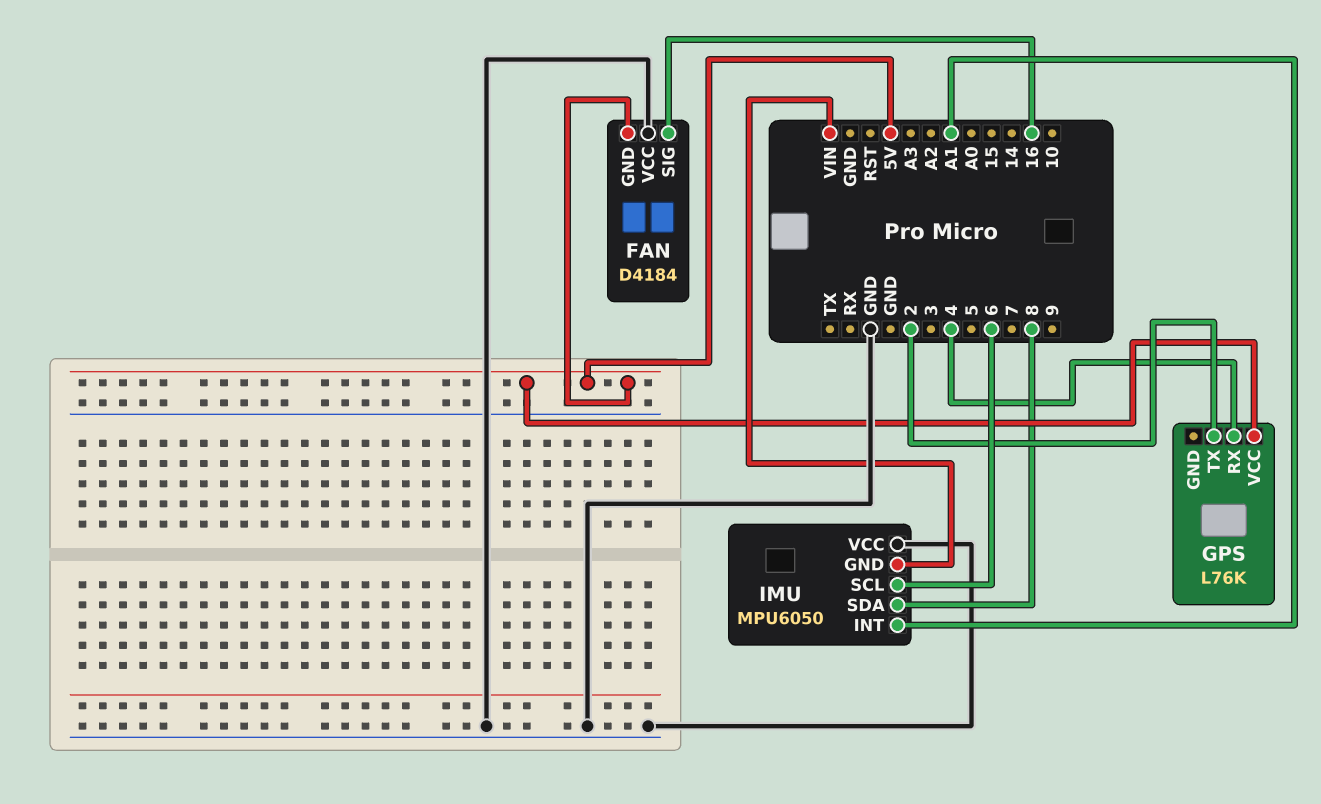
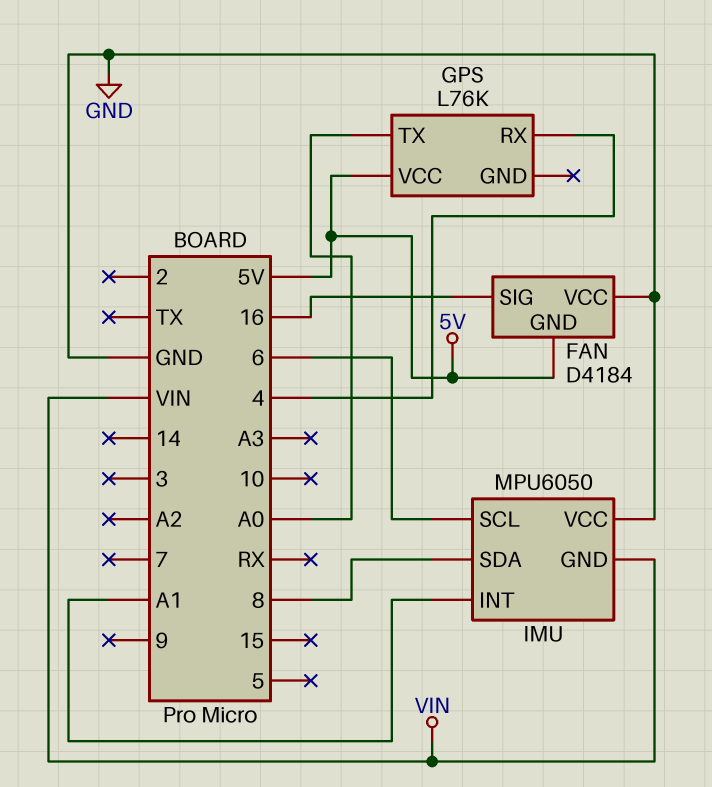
GPS pin TX: 2 -> A0

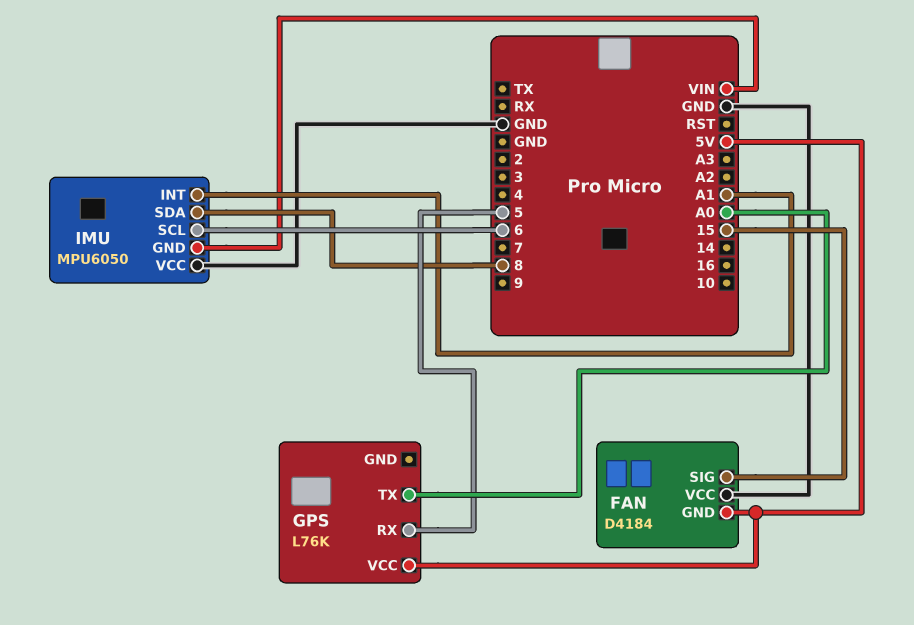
FAN pin SIG: 16 -> 15
GPS pin RX: 4 -> 5

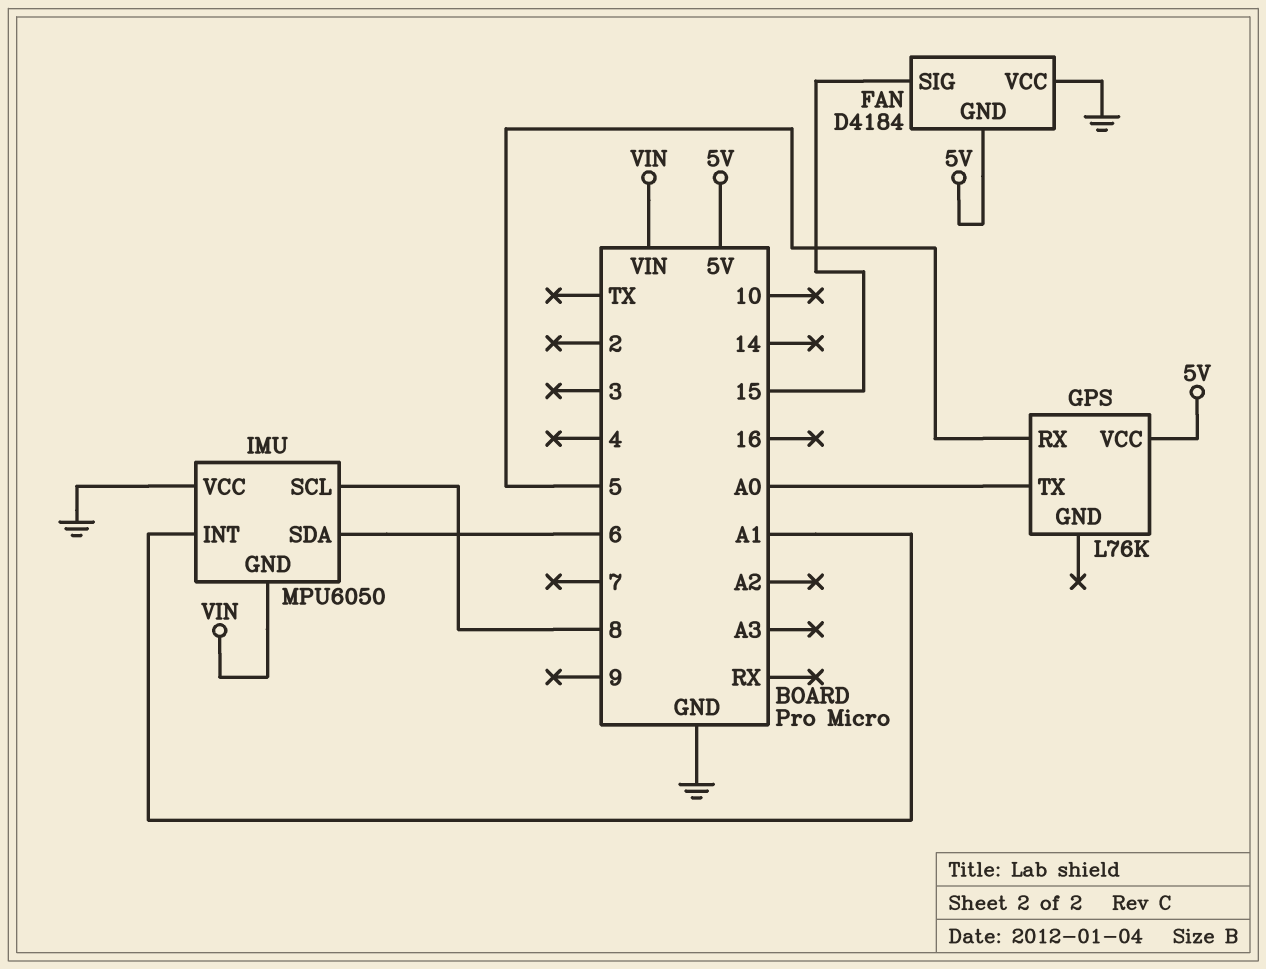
IMU pin SCL: 6 -> 8
IMU pin SDA: 8 -> 6

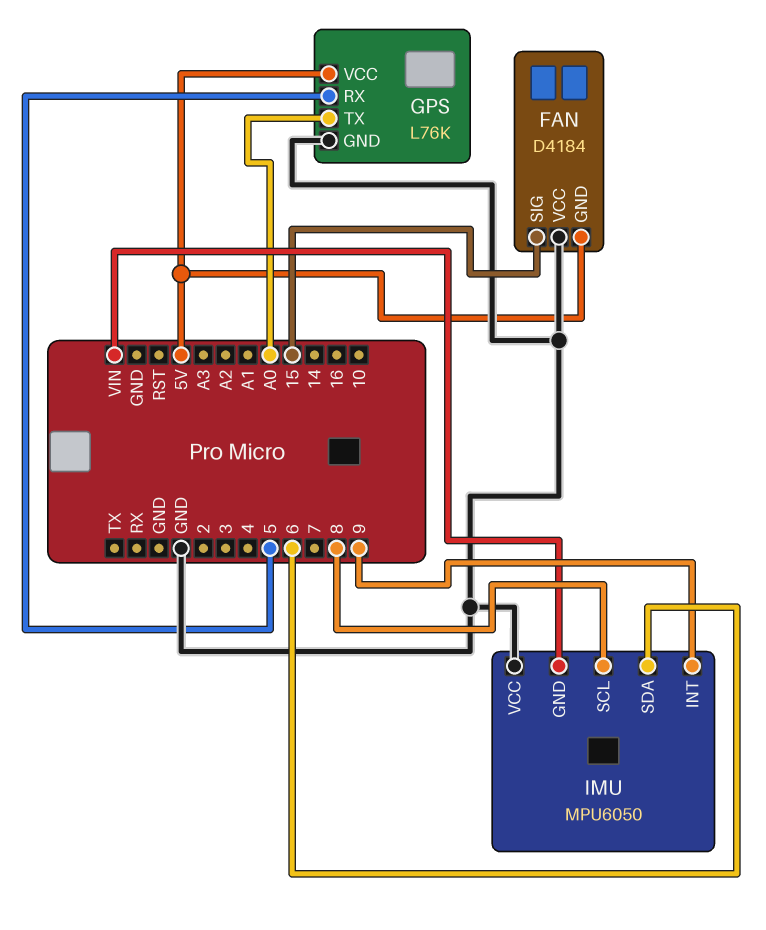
GPS pin GND: none -> GND
IMU pin INT: A1 -> 9

